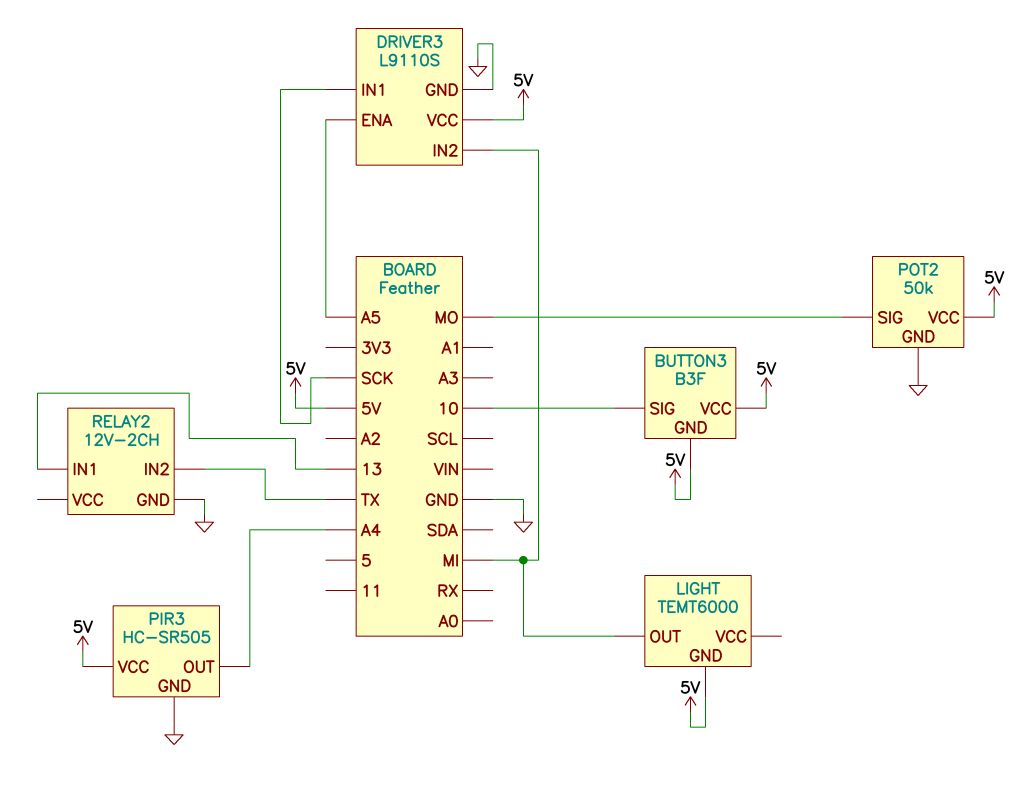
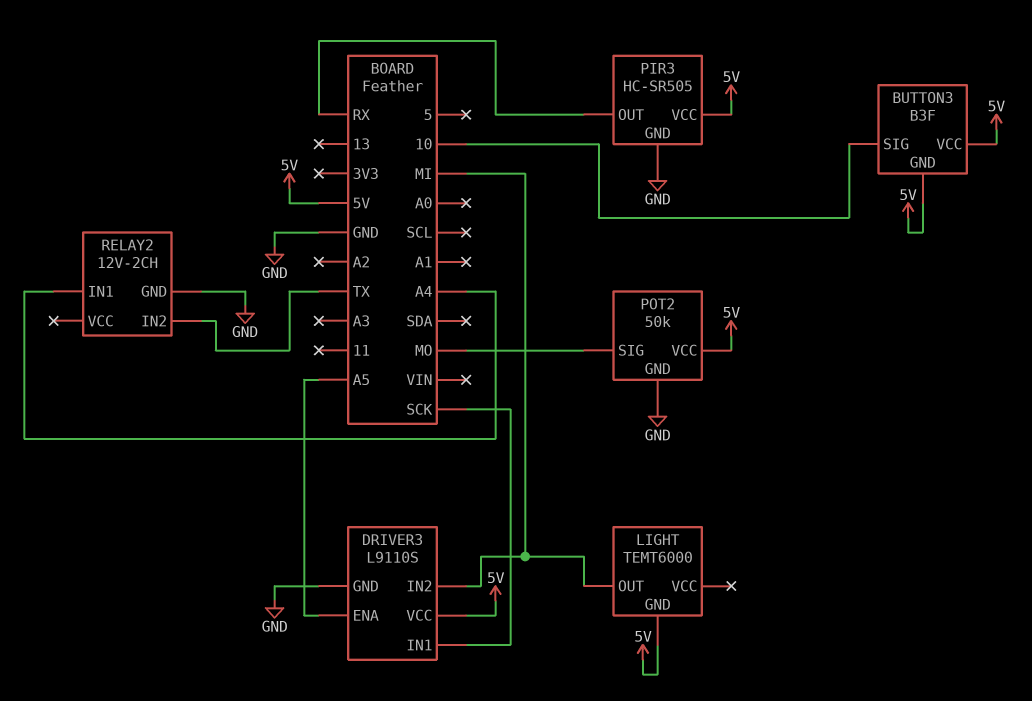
PIR3 pin OUT: A4 -> RX
RELAY2 pin IN1: 13 -> A4

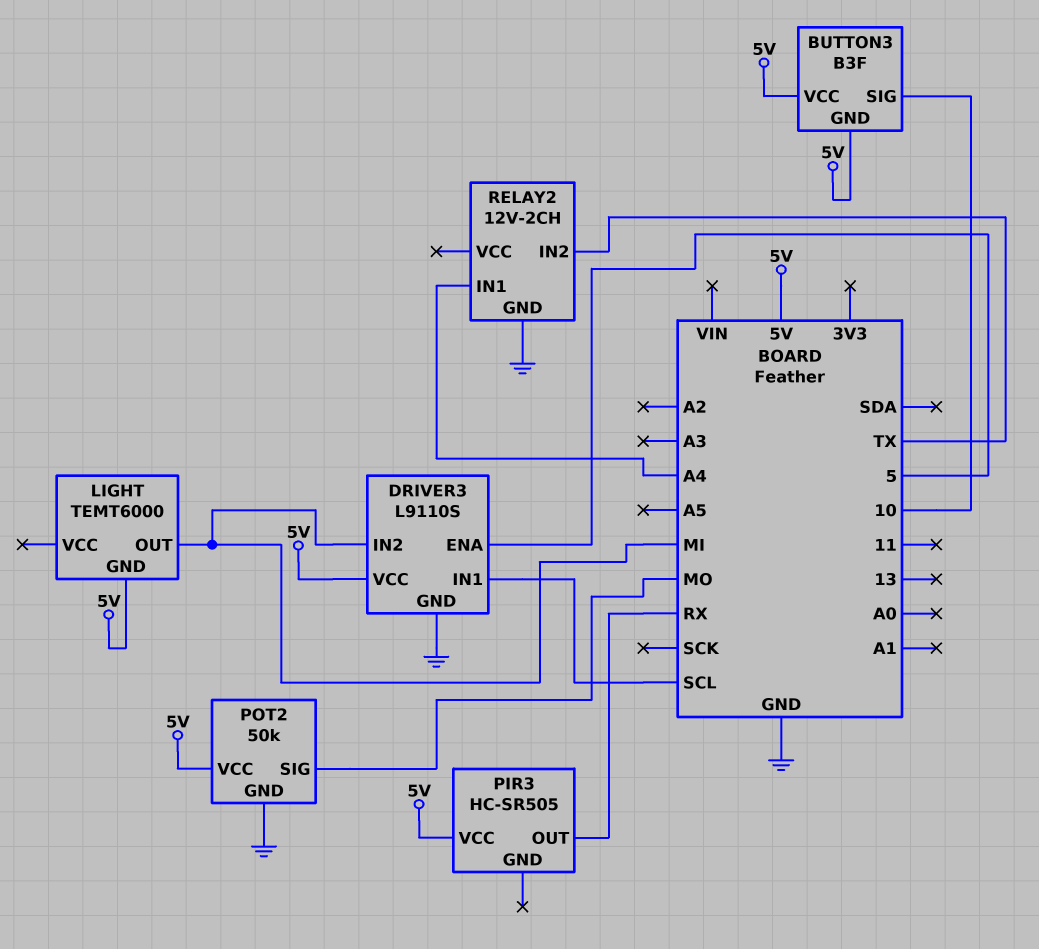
DRIVER3 pin ENA: A5 -> 5
DRIVER3 pin IN1: SCK -> SCL
PIR3 pin GND: GND -> none

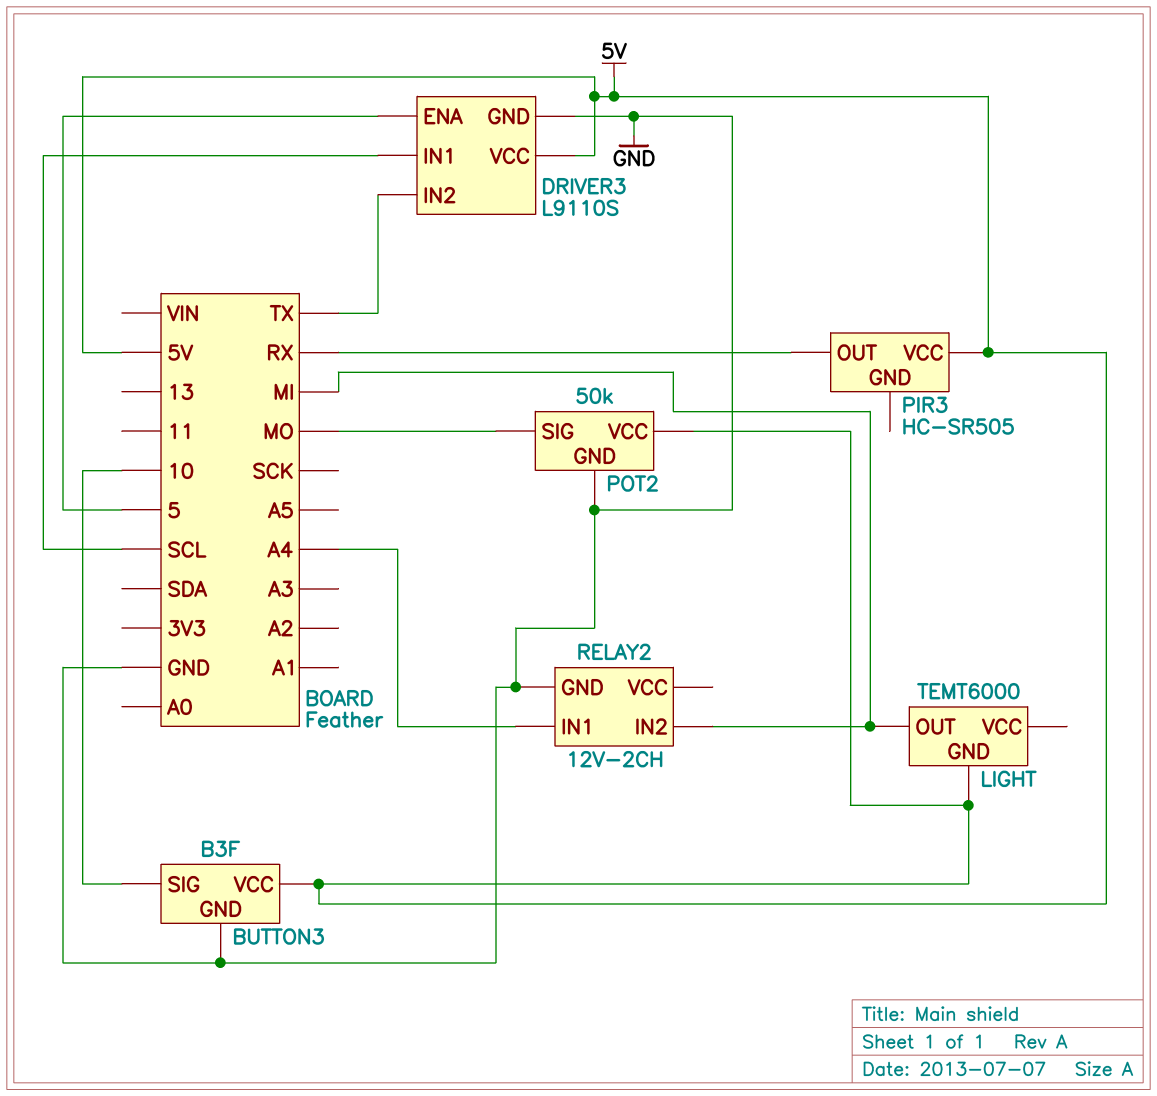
BUTTON3 pin GND: 5V -> GND
DRIVER3 pin IN2: MI -> TX
RELAY2 pin IN2: TX -> MI

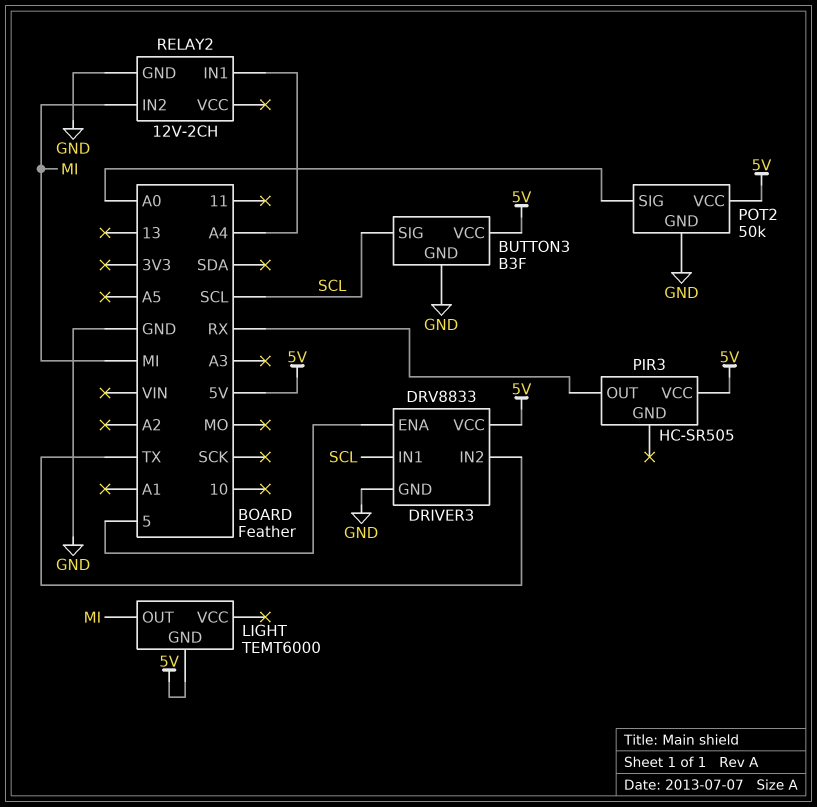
BUTTON3 pin SIG: 10 -> SCL
DRIVER3: L9110S -> DRV8833
POT2 pin SIG: MO -> A0

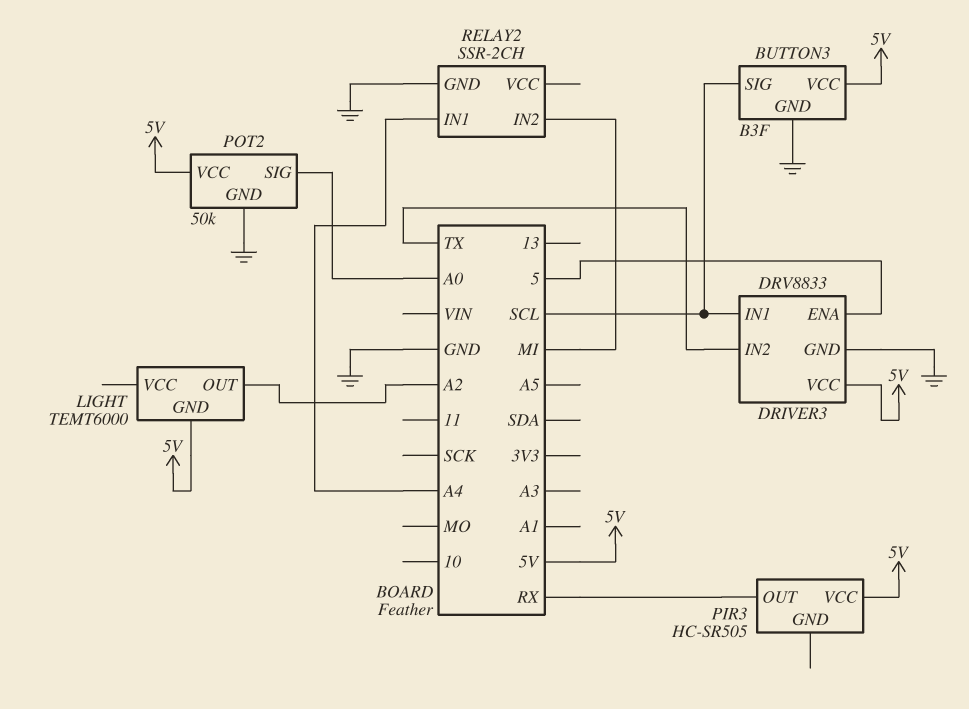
LIGHT pin OUT: MI -> A2
RELAY2: 12V-2CH -> SSR-2CH

